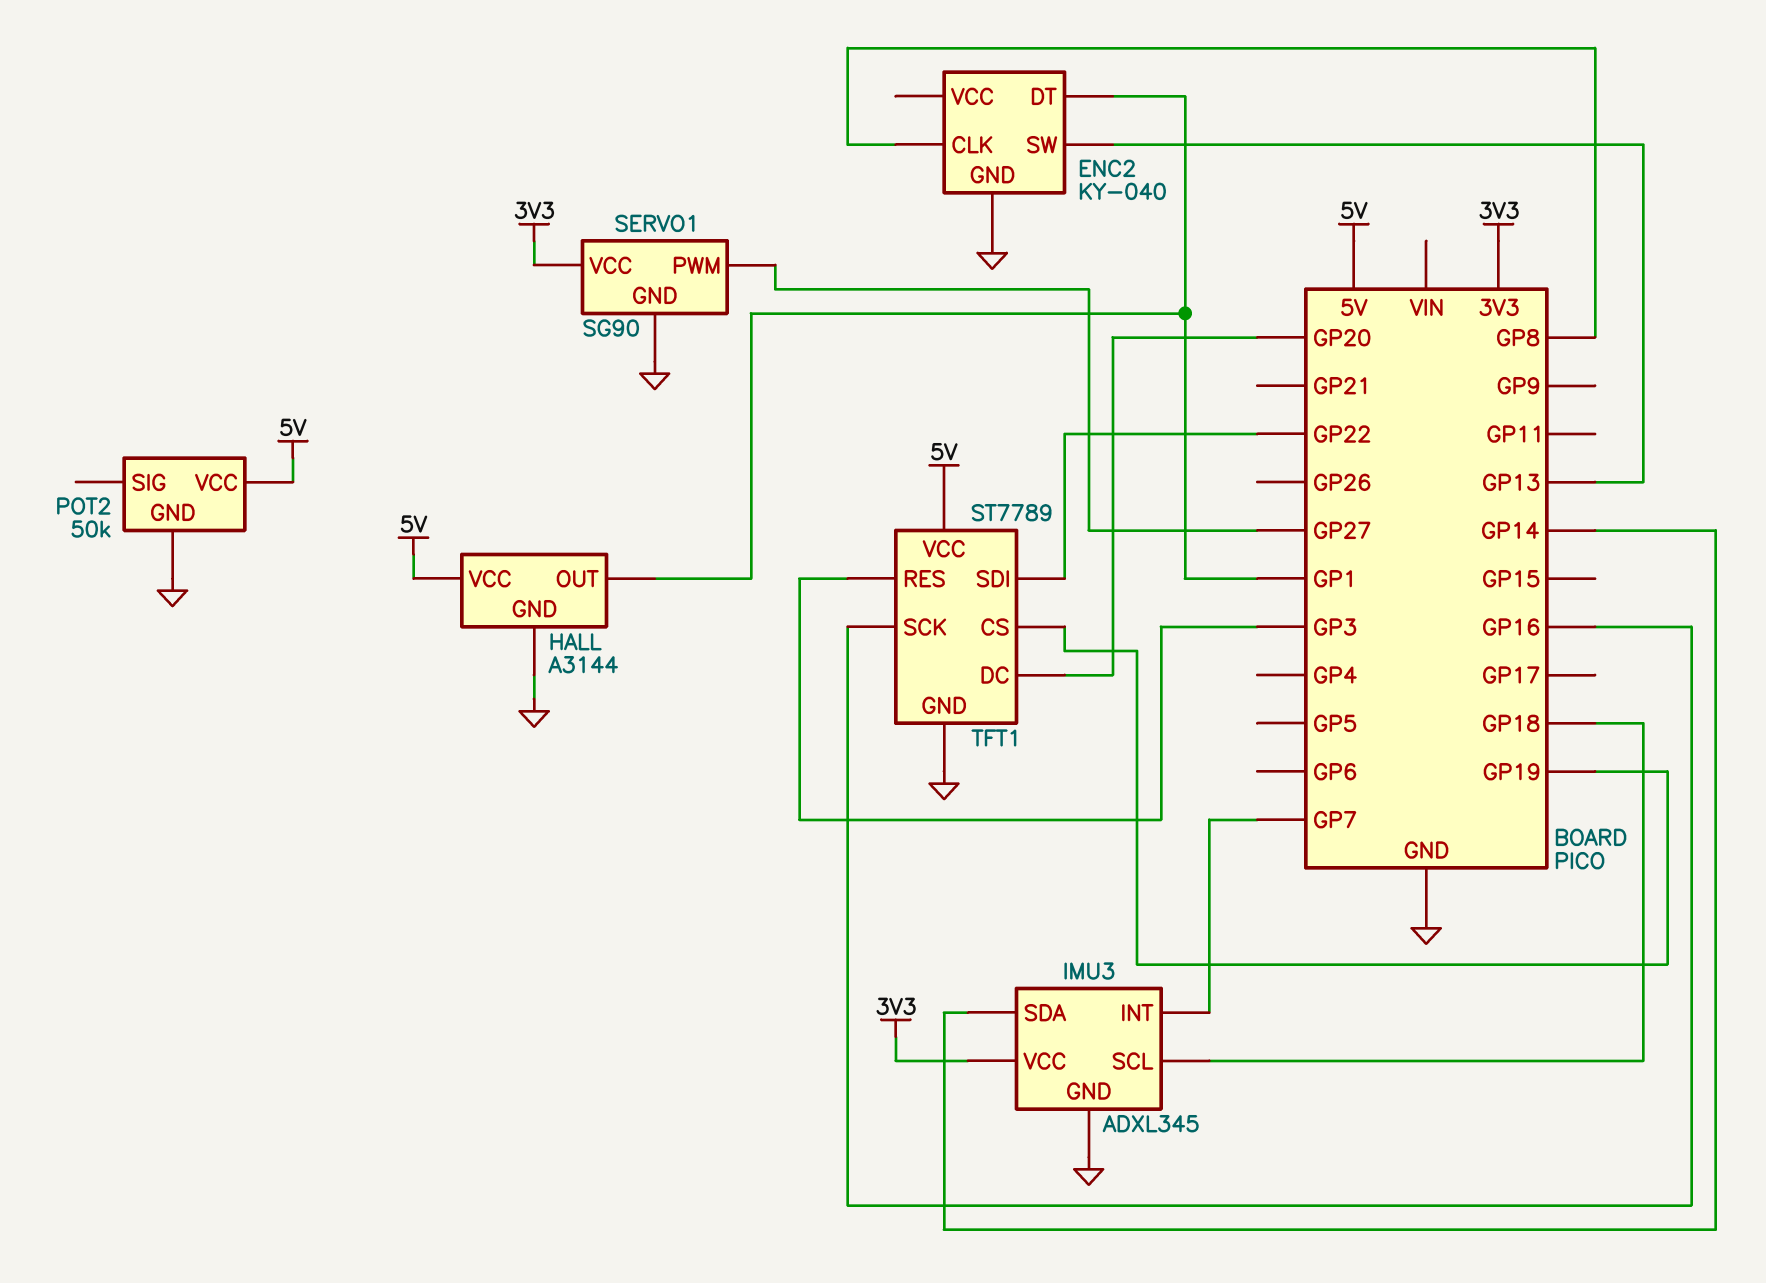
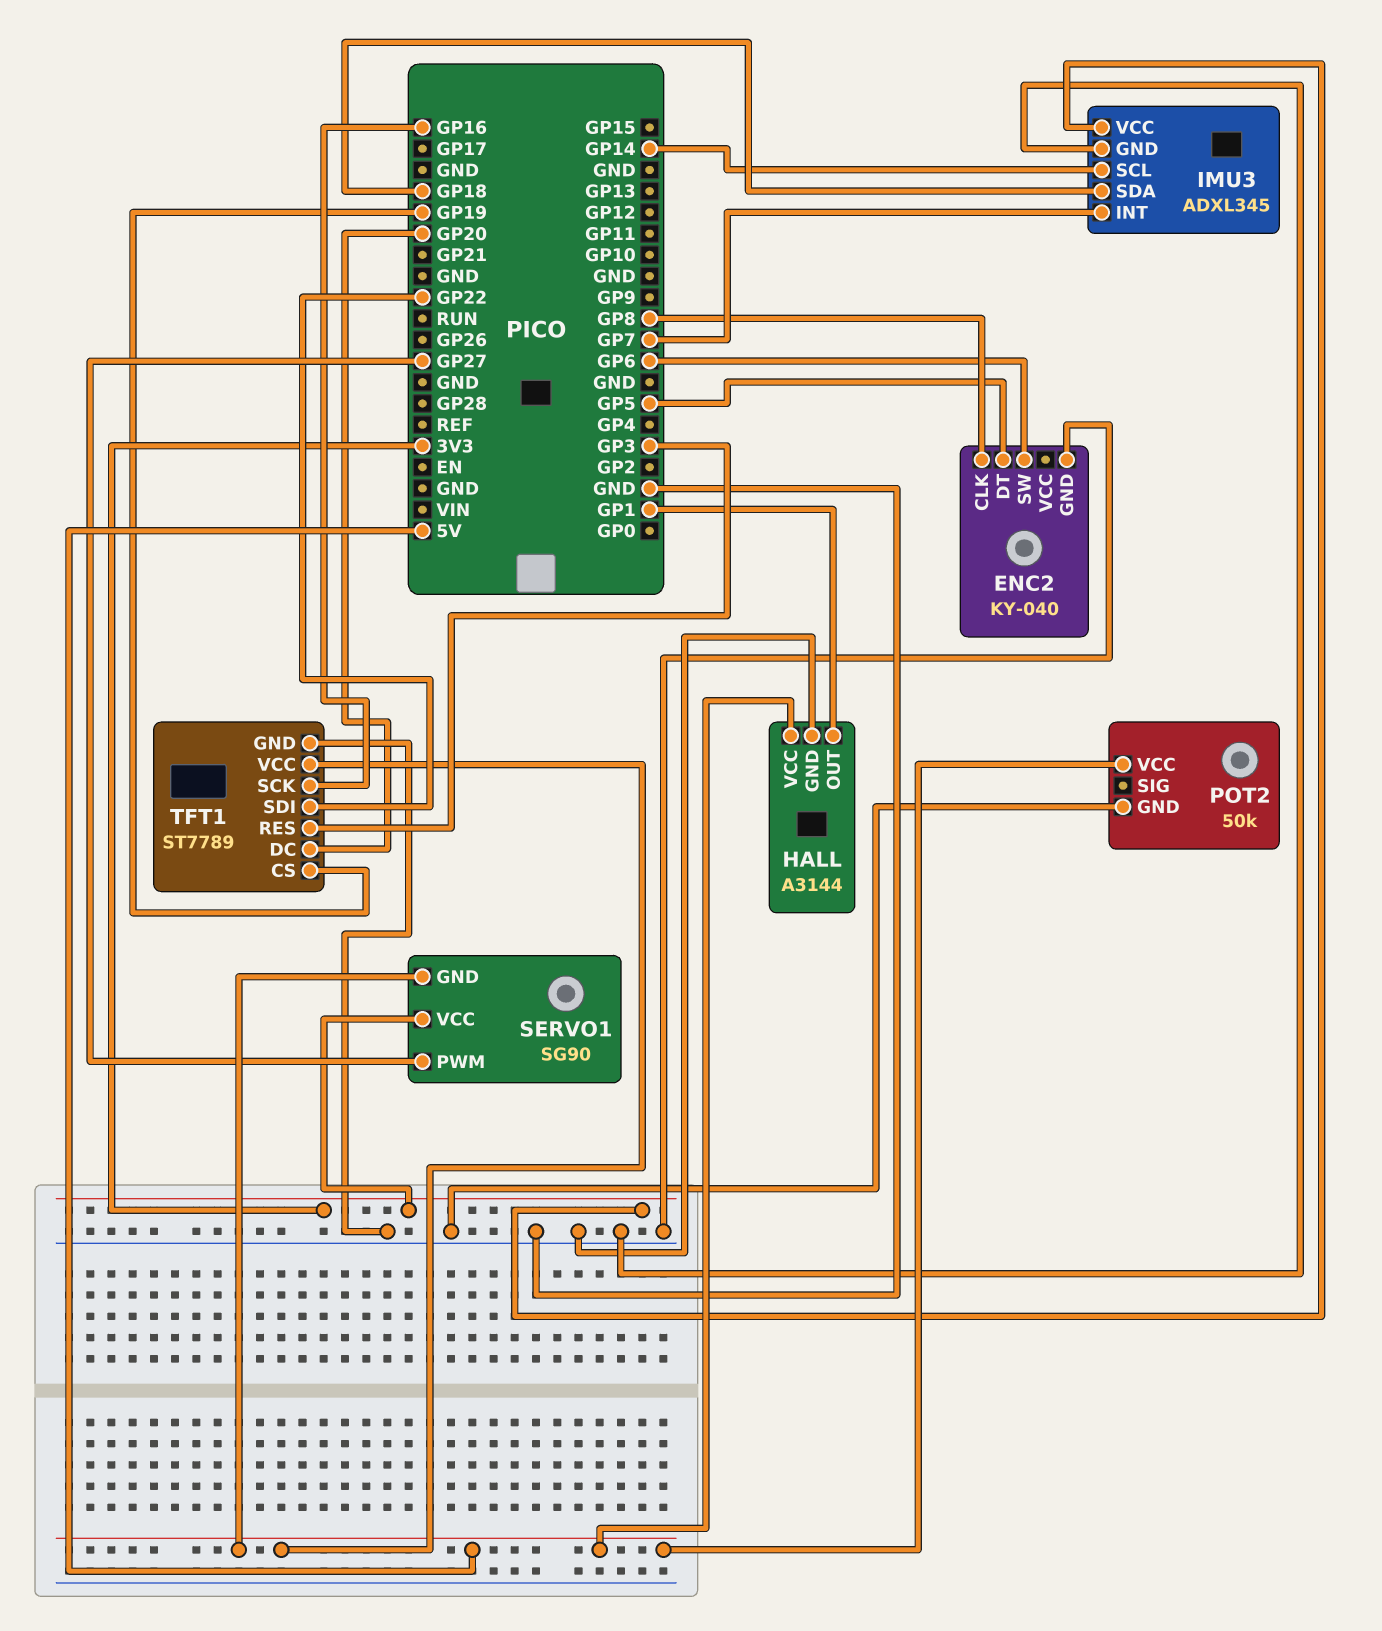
ENC2 pin DT: GP1 -> GP5
ENC2 pin SW: GP13 -> GP6
IMU3 pin SCL: GP18 -> GP14
IMU3 pin SDA: GP14 -> GP18
SERVO1 pin GND: GND -> 5V

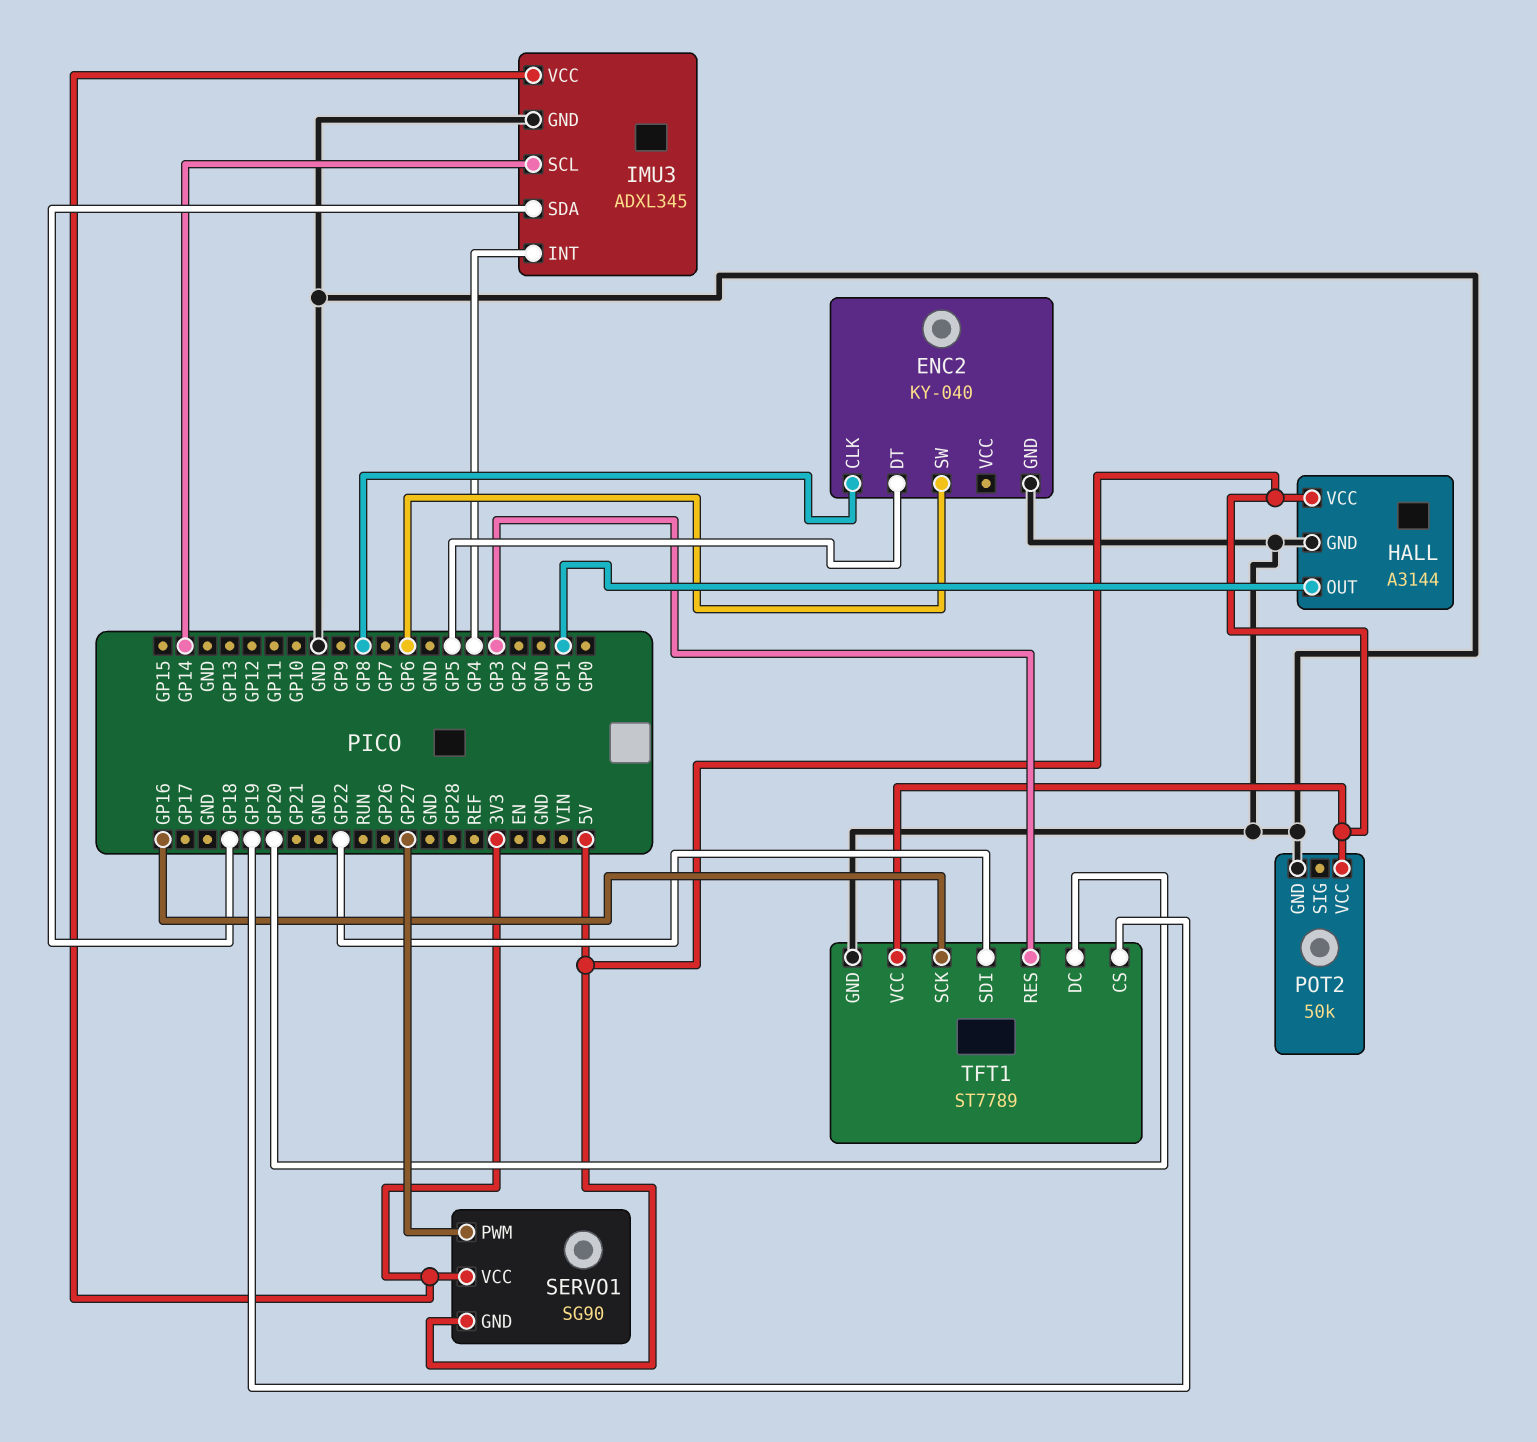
IMU3 pin INT: GP7 -> GP4

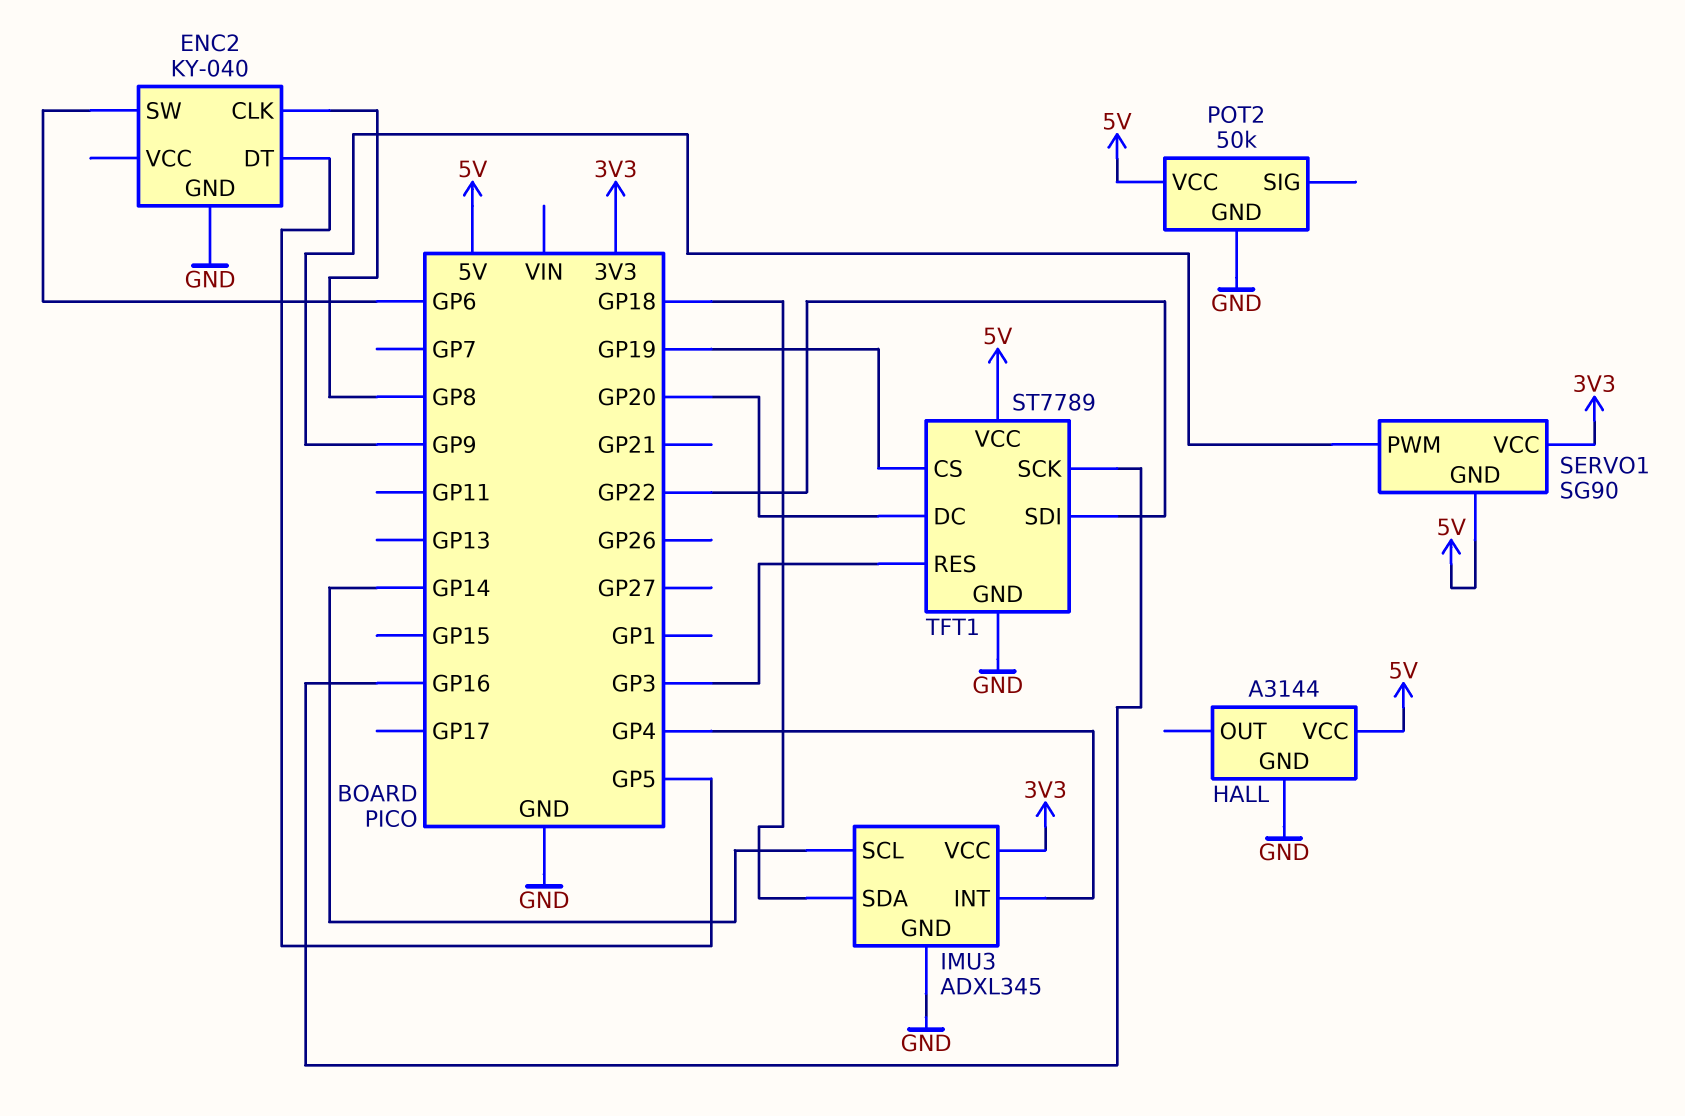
HALL pin OUT: GP1 -> none
SERVO1 pin PWM: GP27 -> GP9

